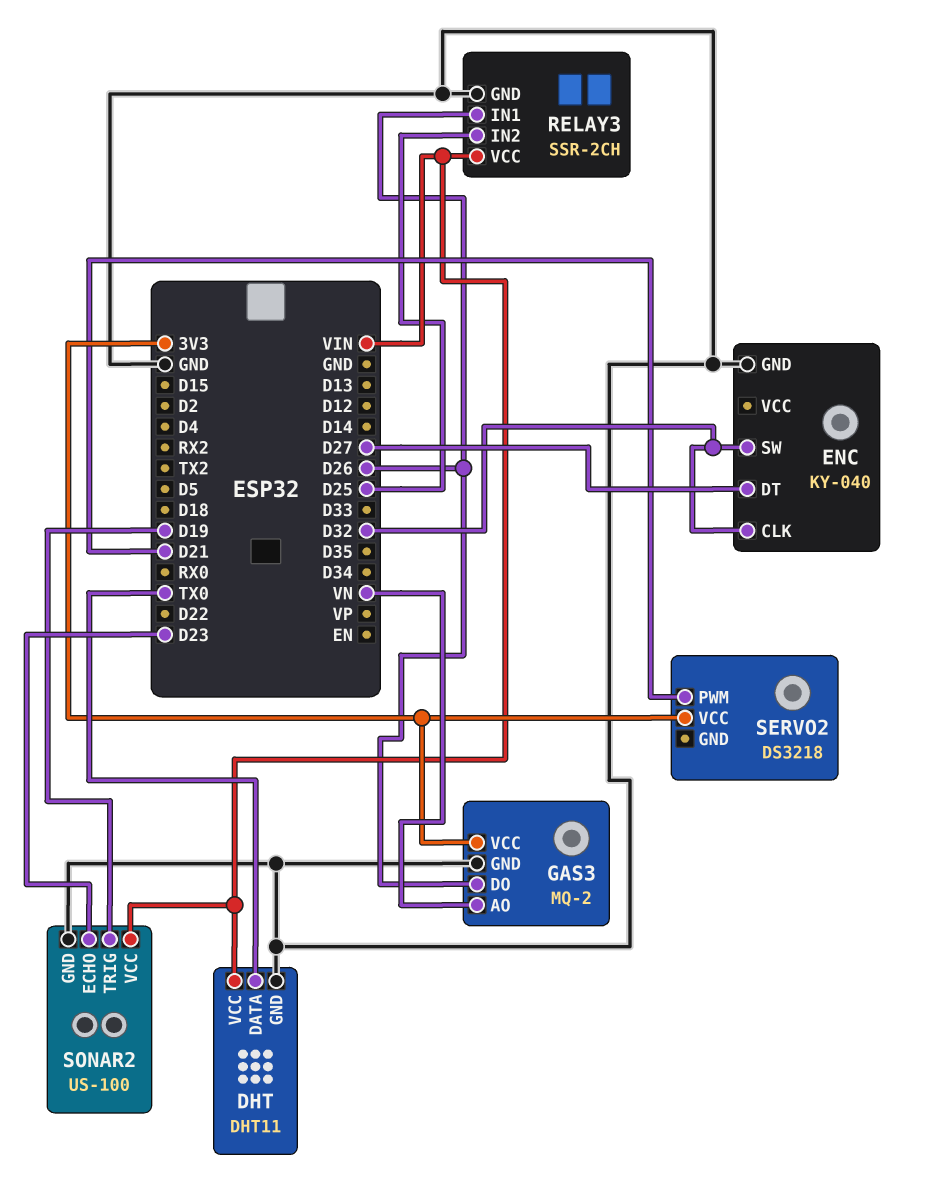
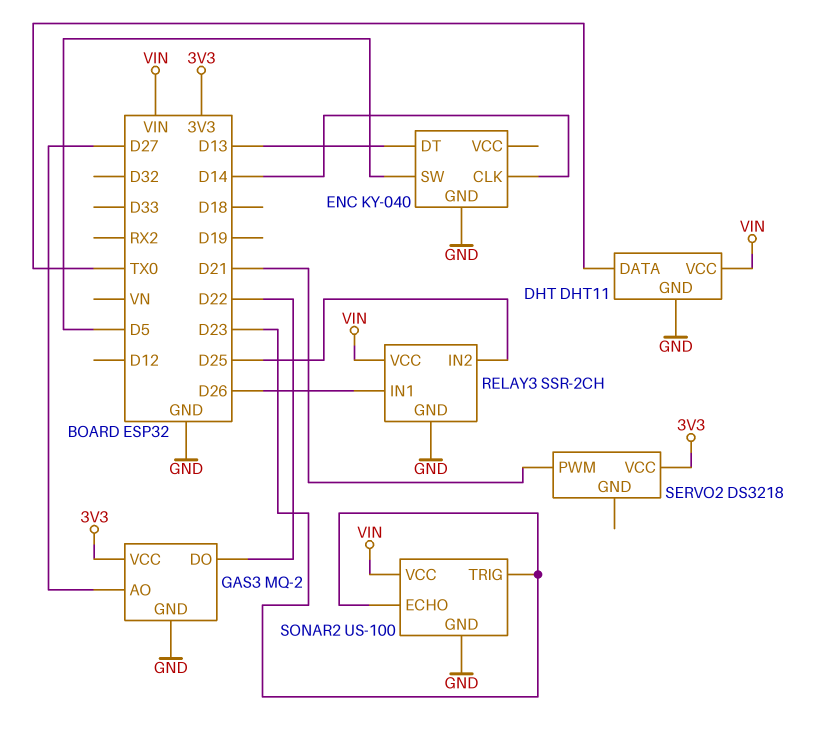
ENC pin CLK: D32 -> D14
ENC pin DT: D27 -> D13
ENC pin SW: D32 -> D5
GAS3 pin AO: VN -> D27
GAS3 pin DO: D26 -> D22
SONAR2 pin TRIG: D19 -> D23

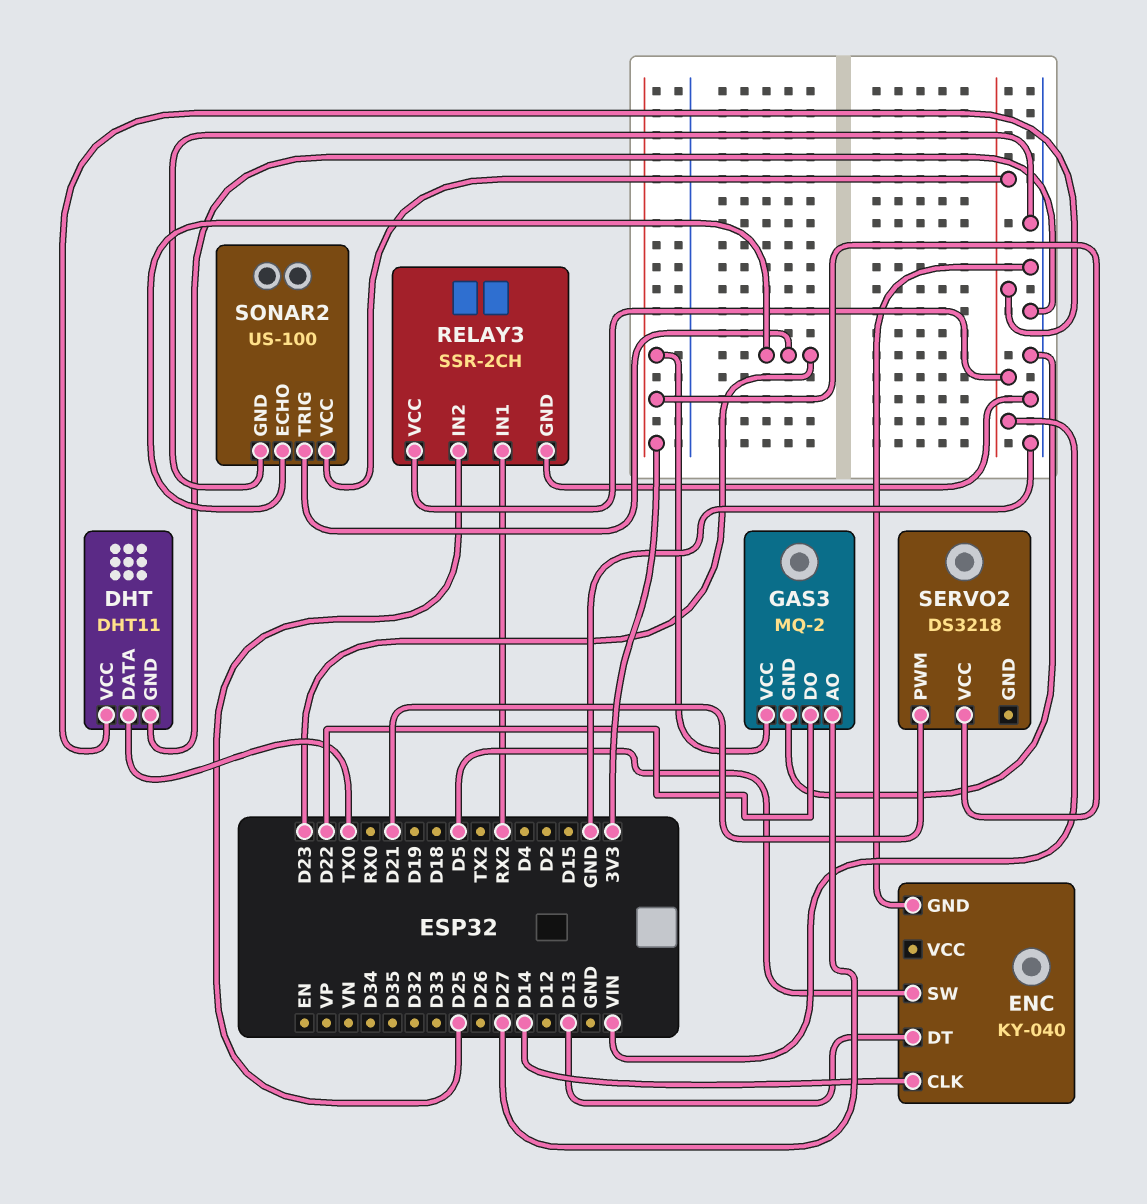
RELAY3 pin IN1: D26 -> RX2

